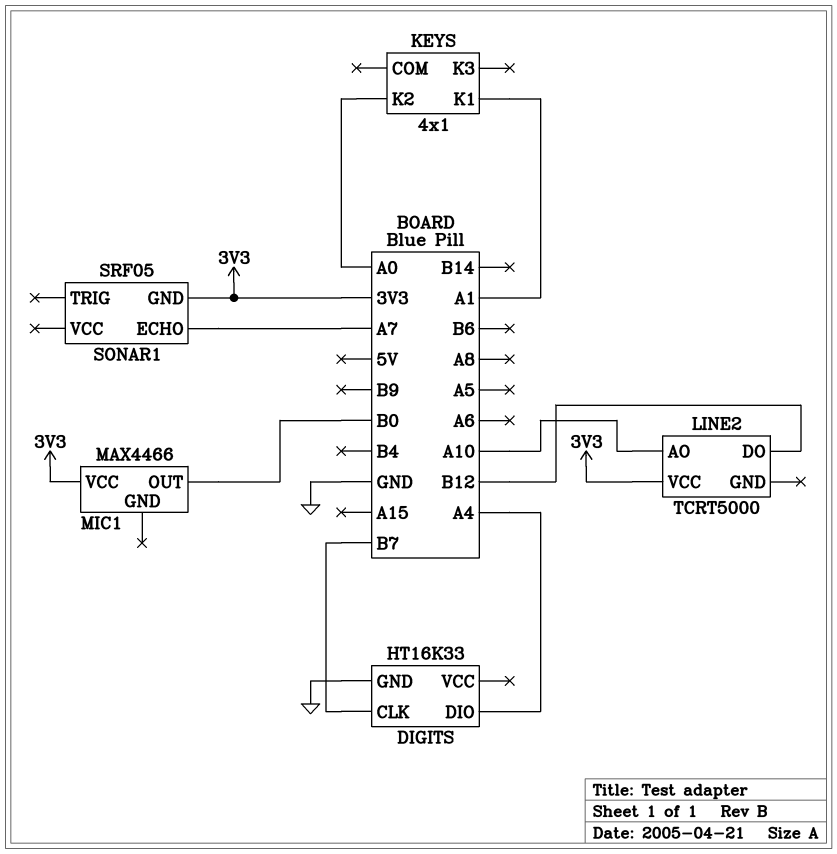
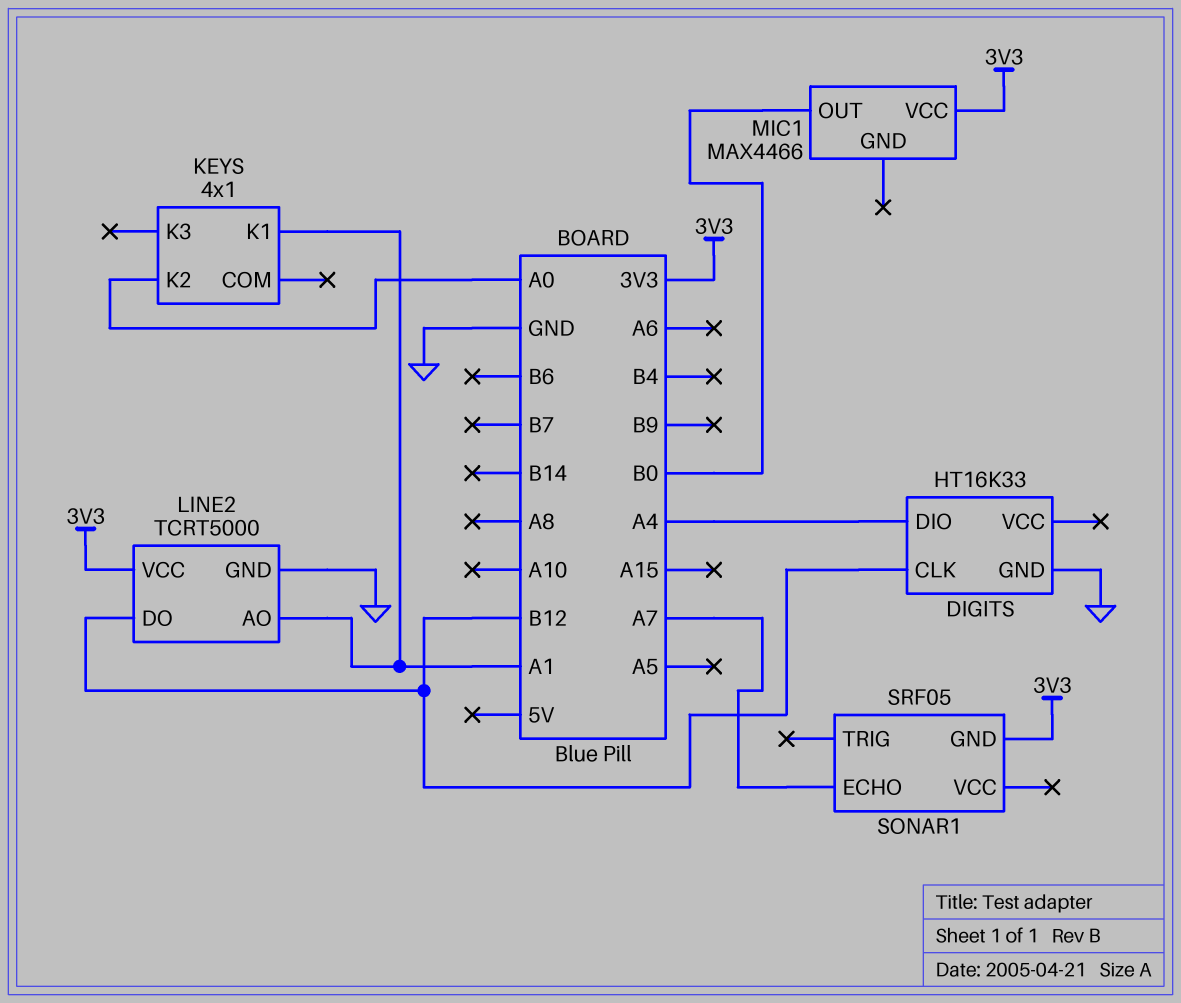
DIGITS pin CLK: B7 -> B12
LINE2 pin AO: A10 -> A1
LINE2 pin GND: none -> GND

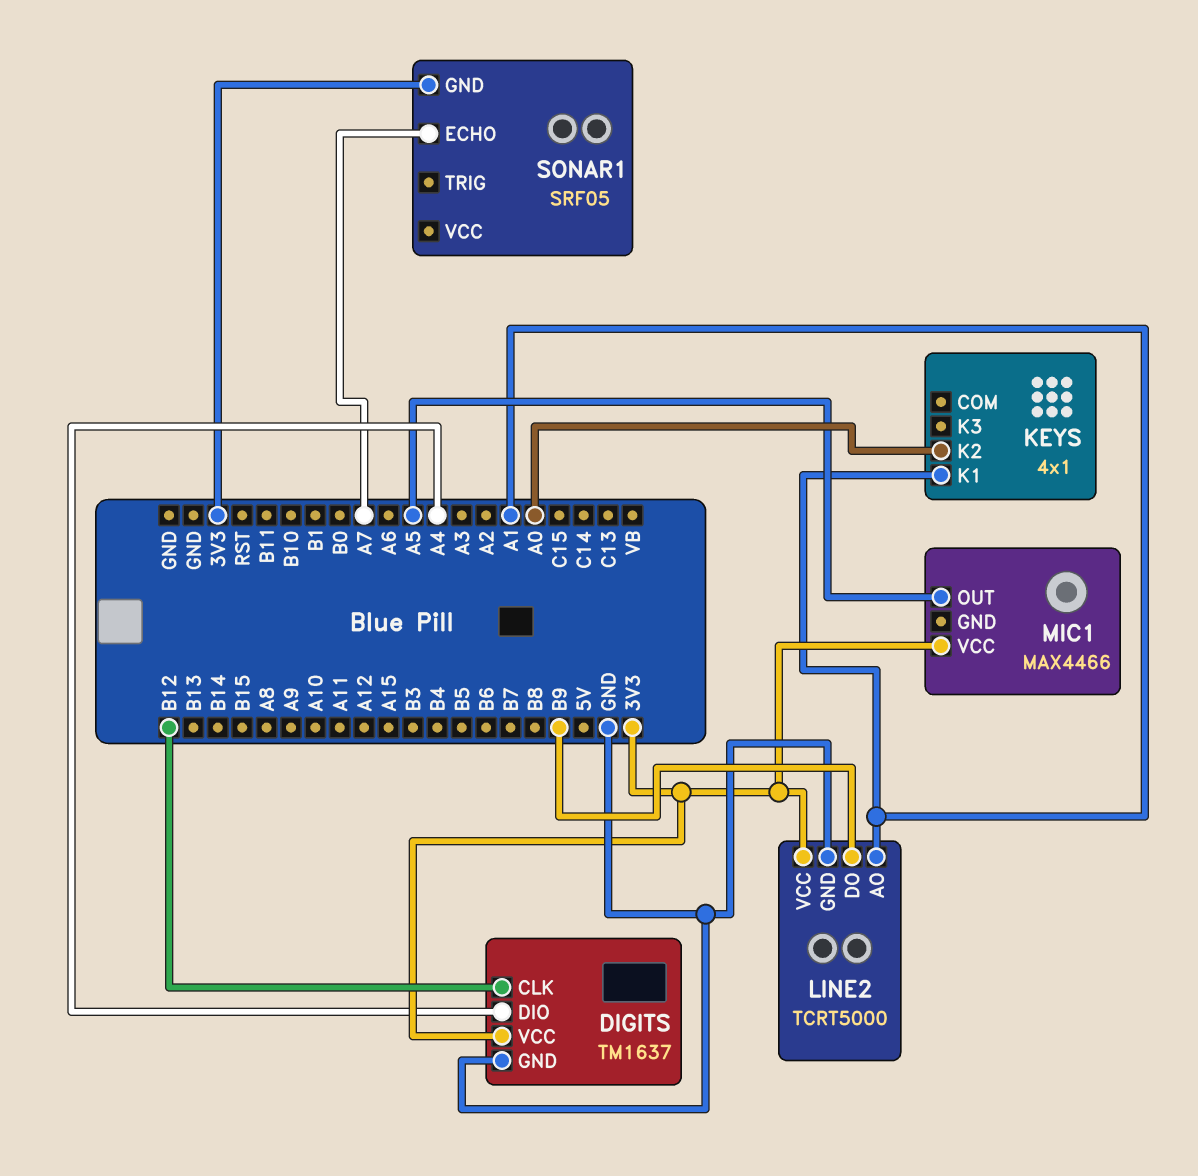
DIGITS: HT16K33 -> TM1637
DIGITS pin VCC: none -> 3V3
LINE2 pin DO: B12 -> B9
MIC1 pin OUT: B0 -> A5

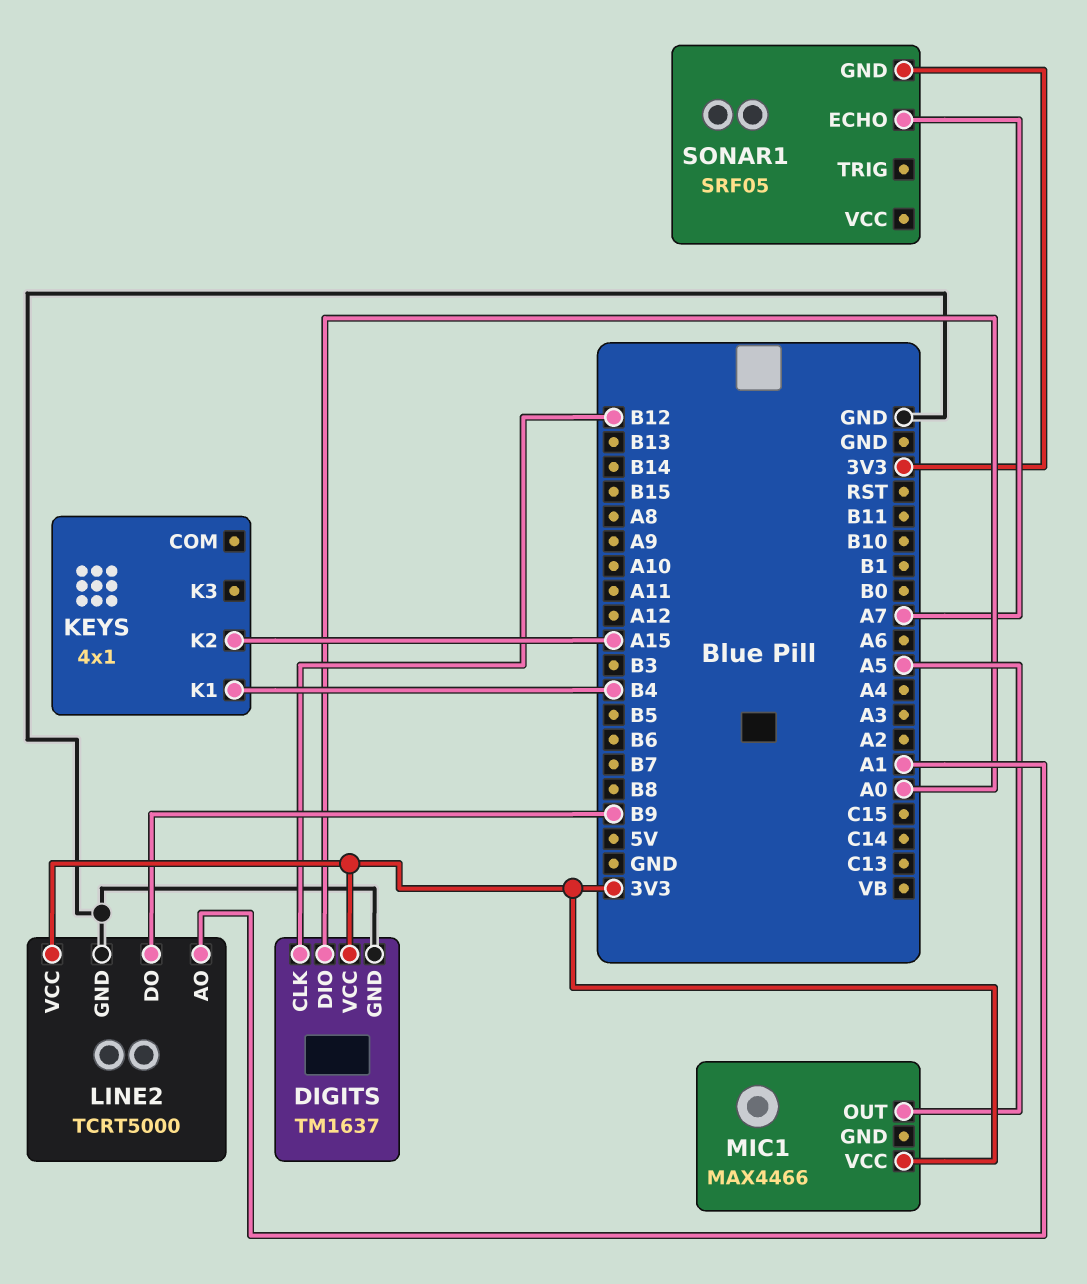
DIGITS pin DIO: A4 -> A0
KEYS pin K1: A1 -> B4
KEYS pin K2: A0 -> A15

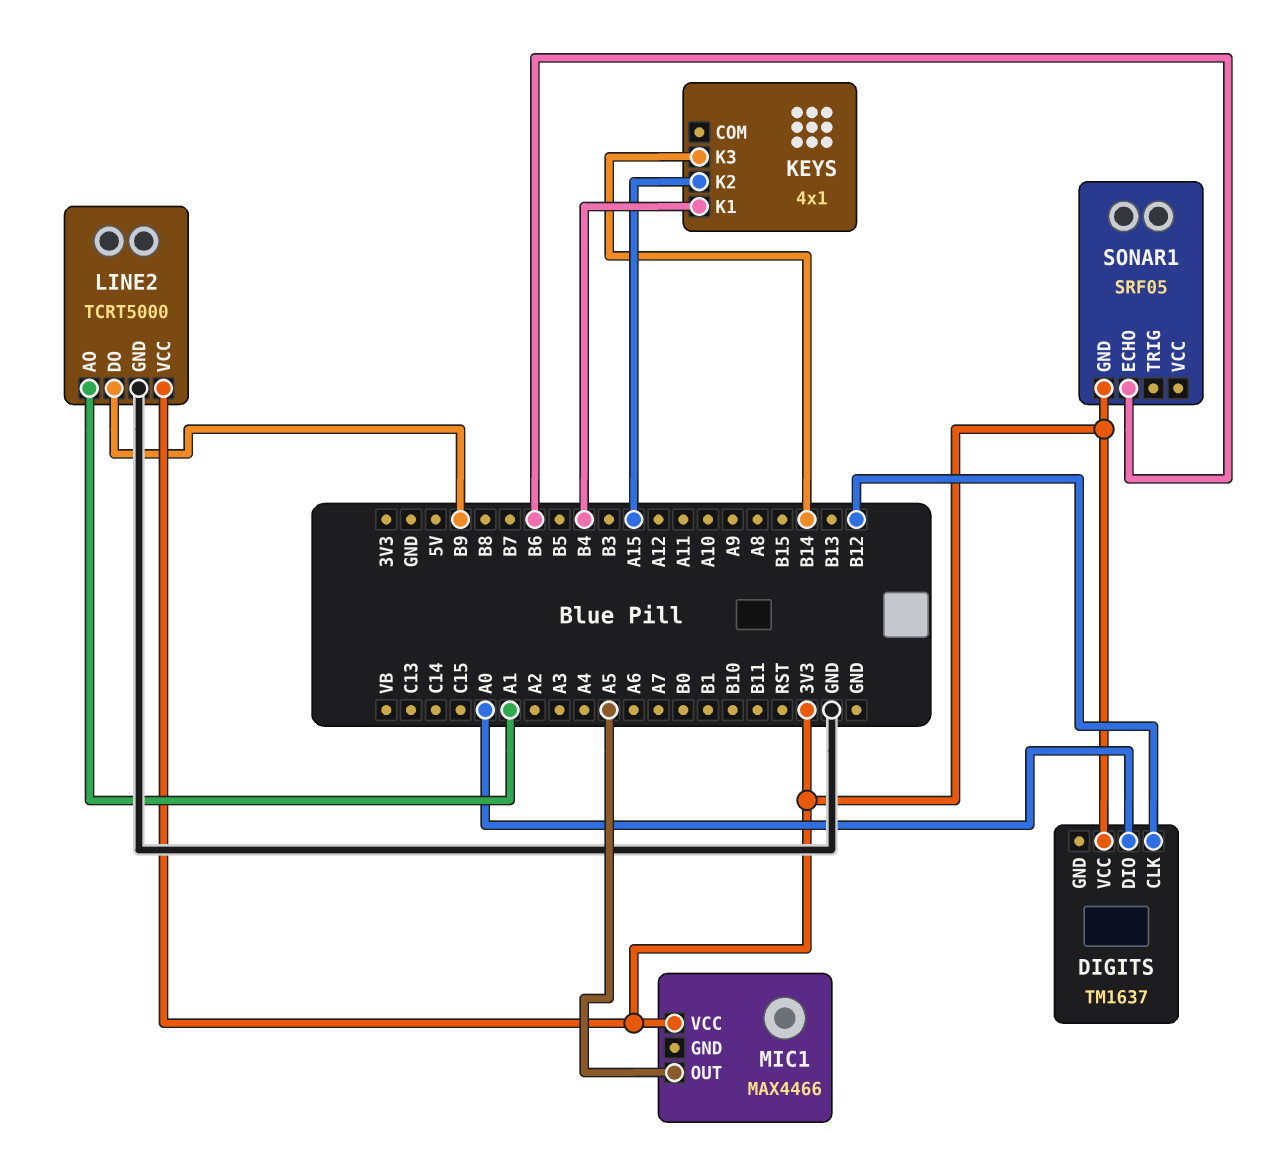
DIGITS pin GND: GND -> none
KEYS pin K3: none -> B14
SONAR1 pin ECHO: A7 -> B6

